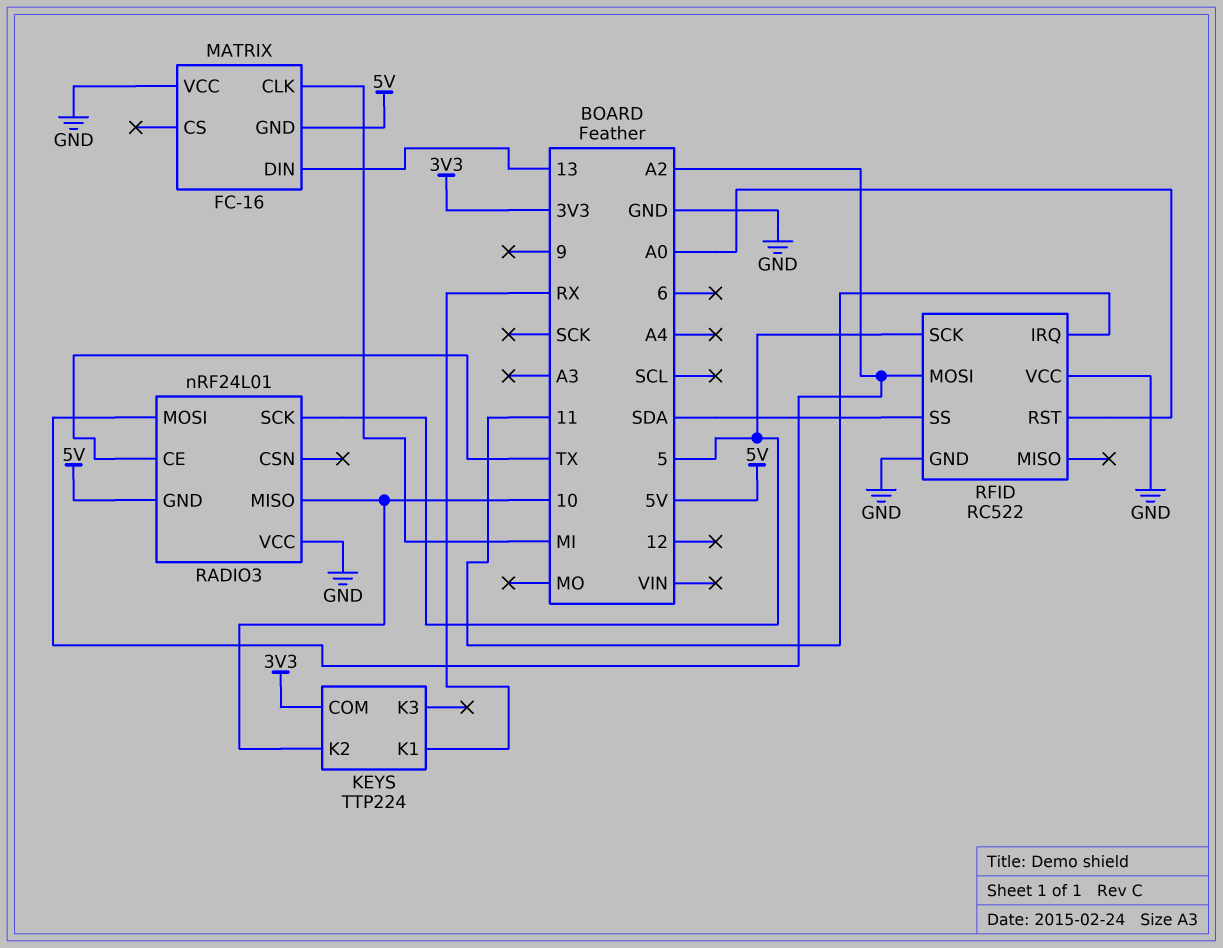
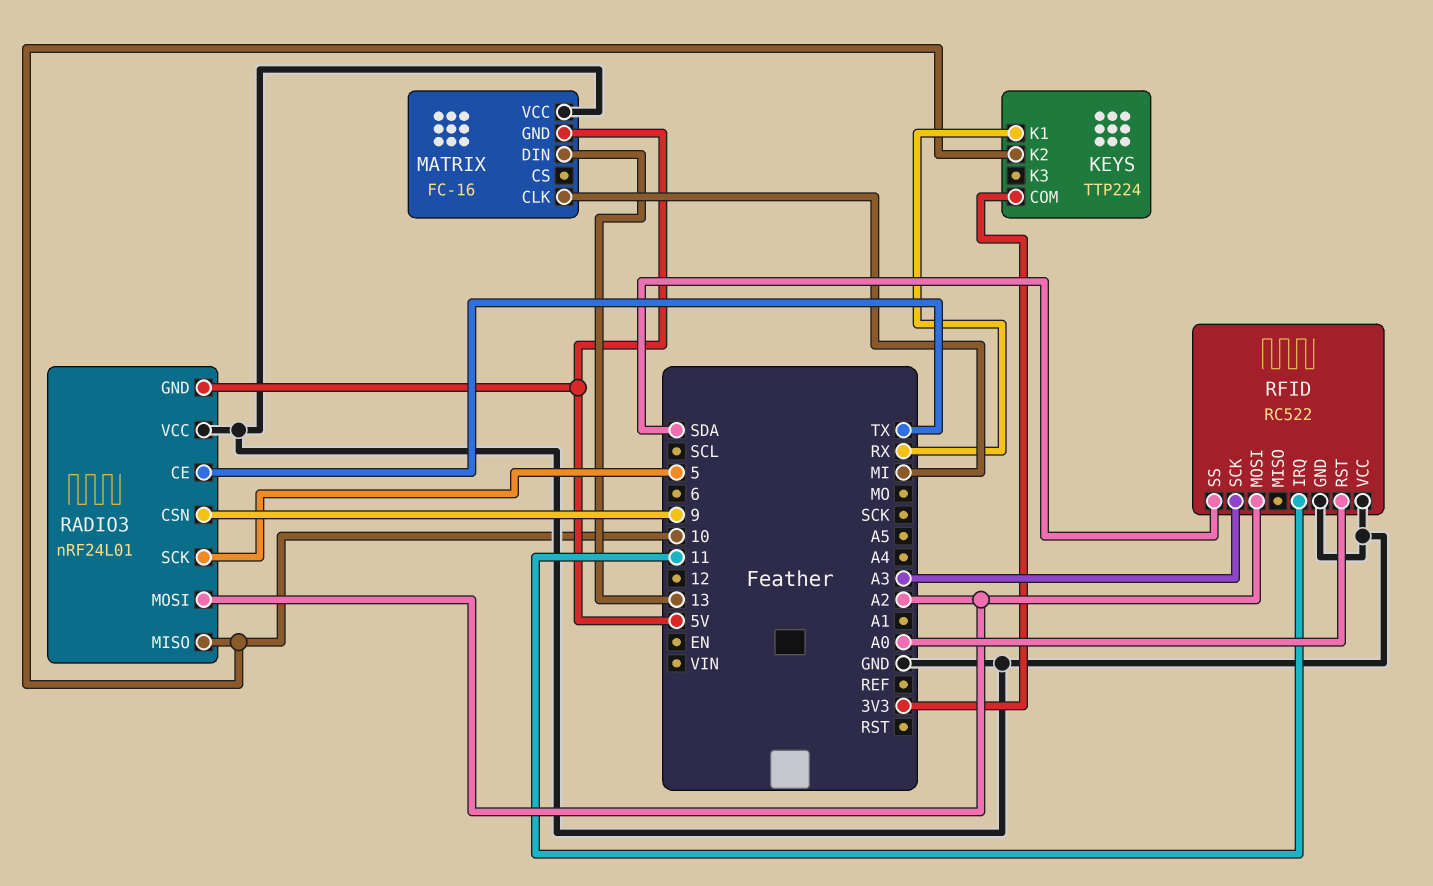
RADIO3 pin CSN: none -> 9
RFID pin SCK: 5 -> A3

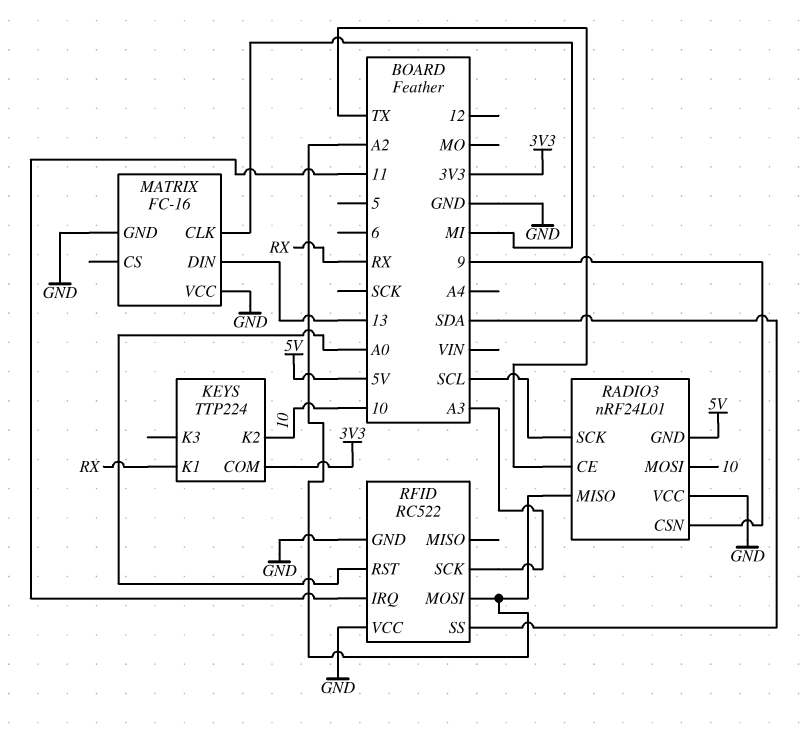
MATRIX pin GND: 5V -> GND
RADIO3 pin MISO: 10 -> A2
RADIO3 pin MOSI: A2 -> 10
RADIO3 pin SCK: 5 -> SCL

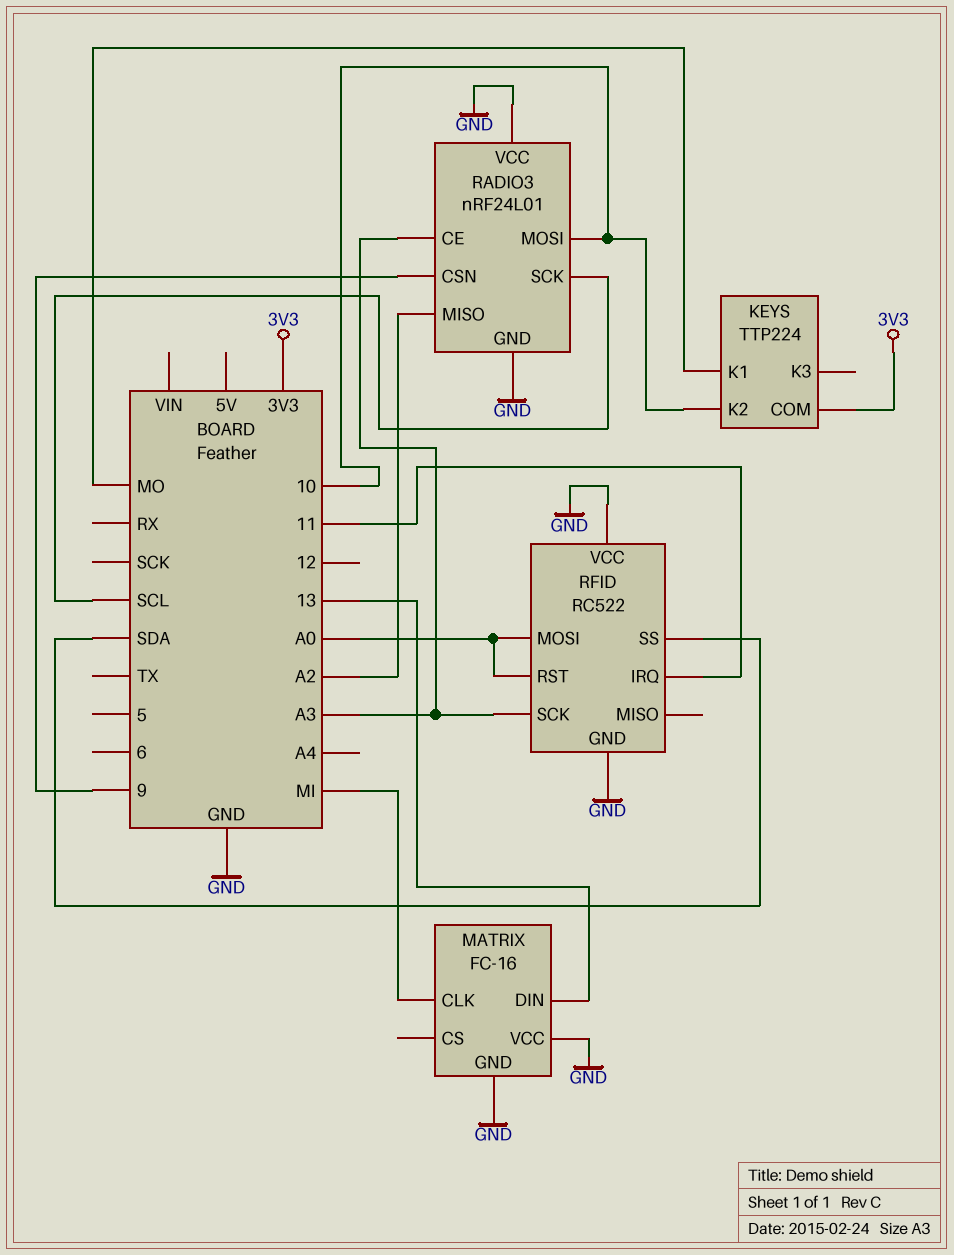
KEYS pin K1: RX -> MO
RADIO3 pin CE: TX -> A3
RADIO3 pin GND: 5V -> GND
RFID pin MOSI: A2 -> A0

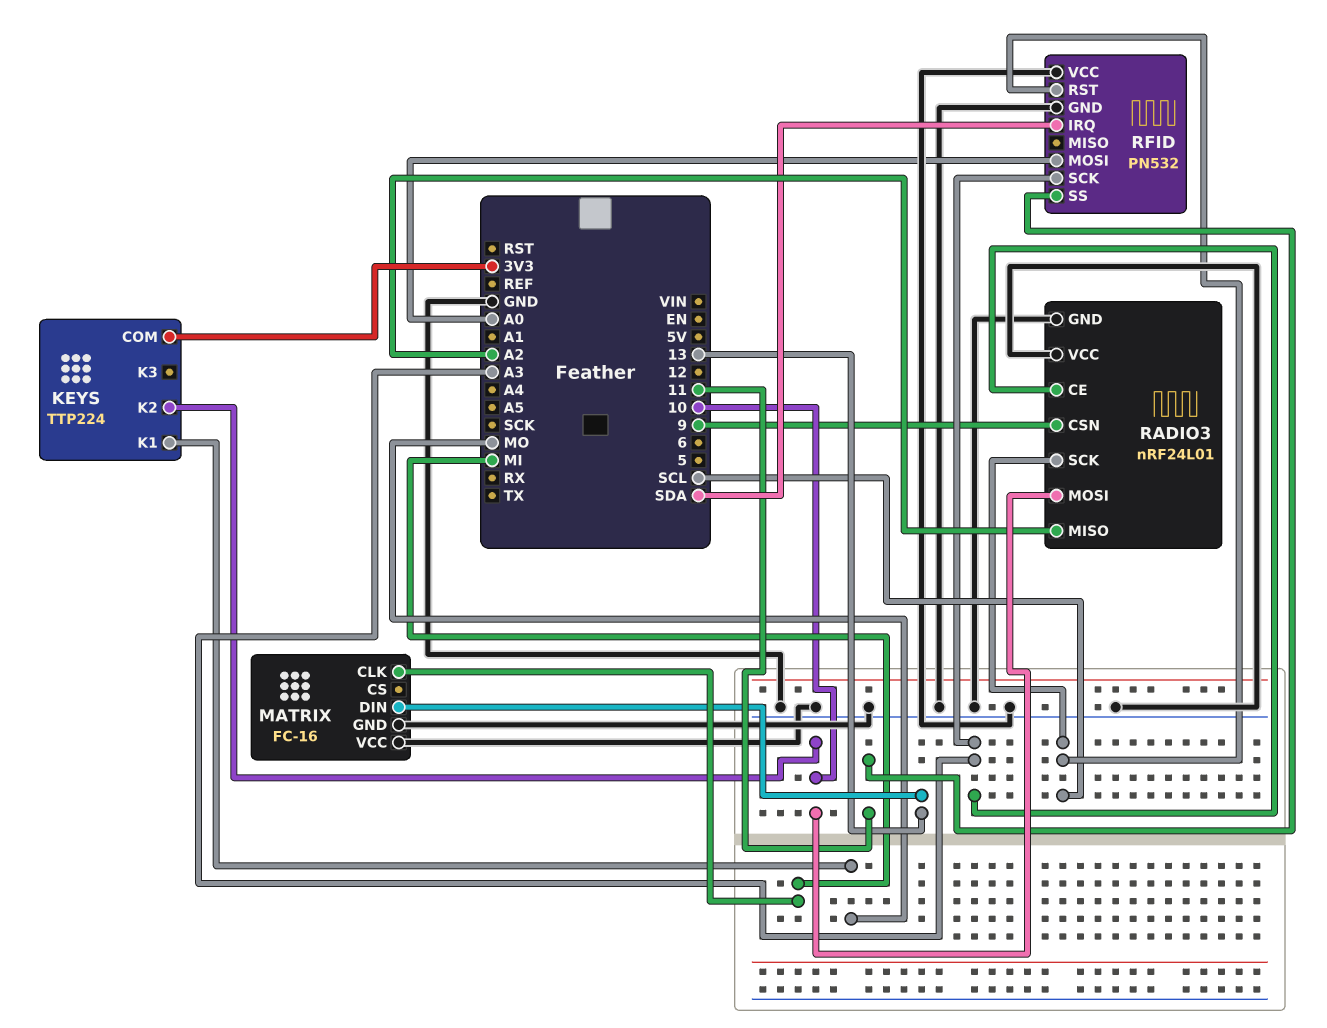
RFID: RC522 -> PN532
RFID pin IRQ: 11 -> SDA
RFID pin RST: A0 -> SCL
RFID pin SS: SDA -> 11

